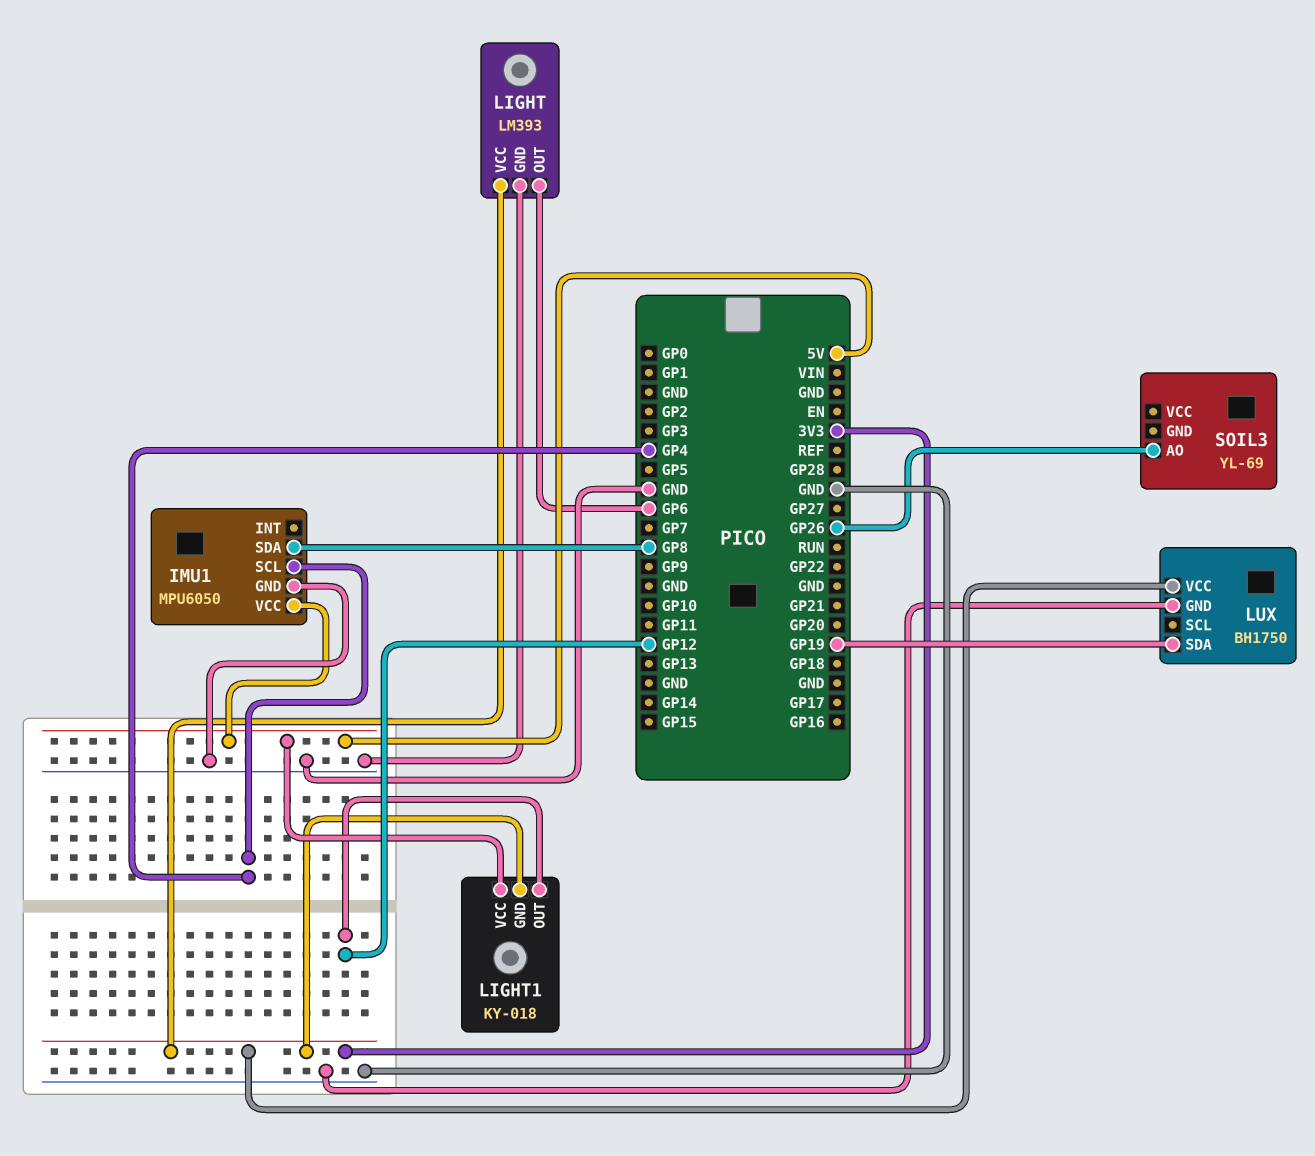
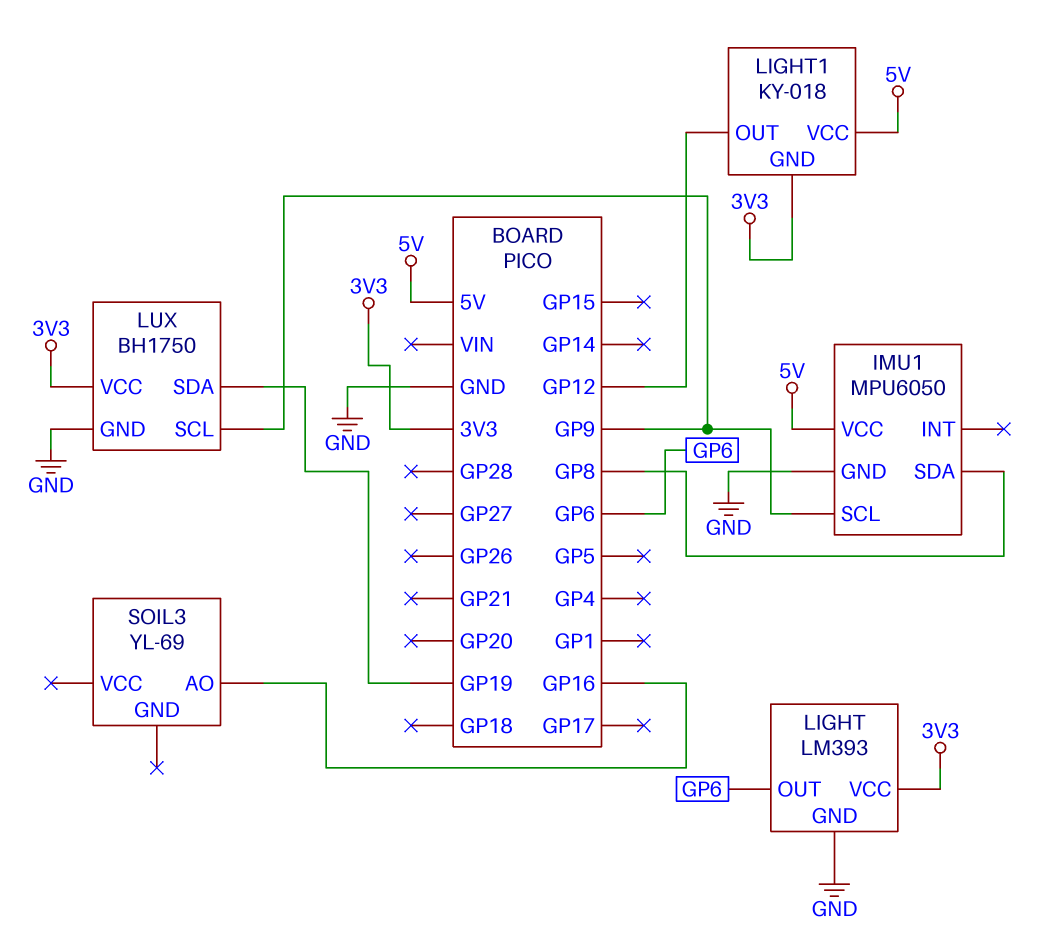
IMU1 pin SCL: GP4 -> GP9
LUX pin SCL: none -> GP9
SOIL3 pin AO: GP26 -> GP16

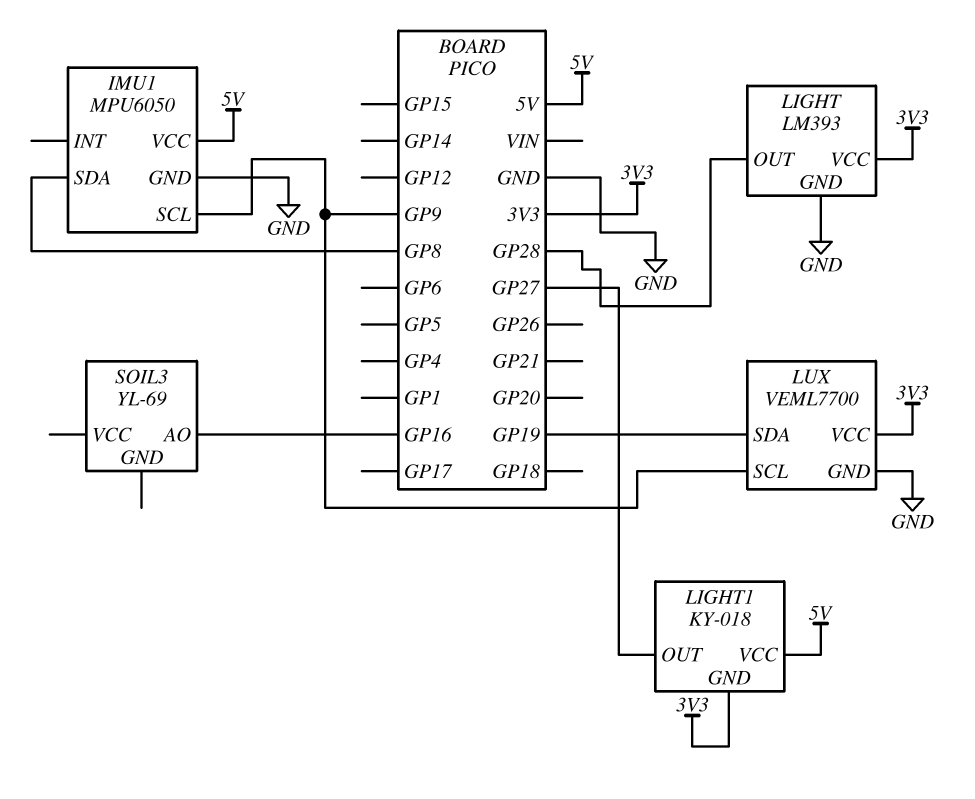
LIGHT pin OUT: GP6 -> GP28
LIGHT1 pin OUT: GP12 -> GP27
LUX: BH1750 -> VEML7700

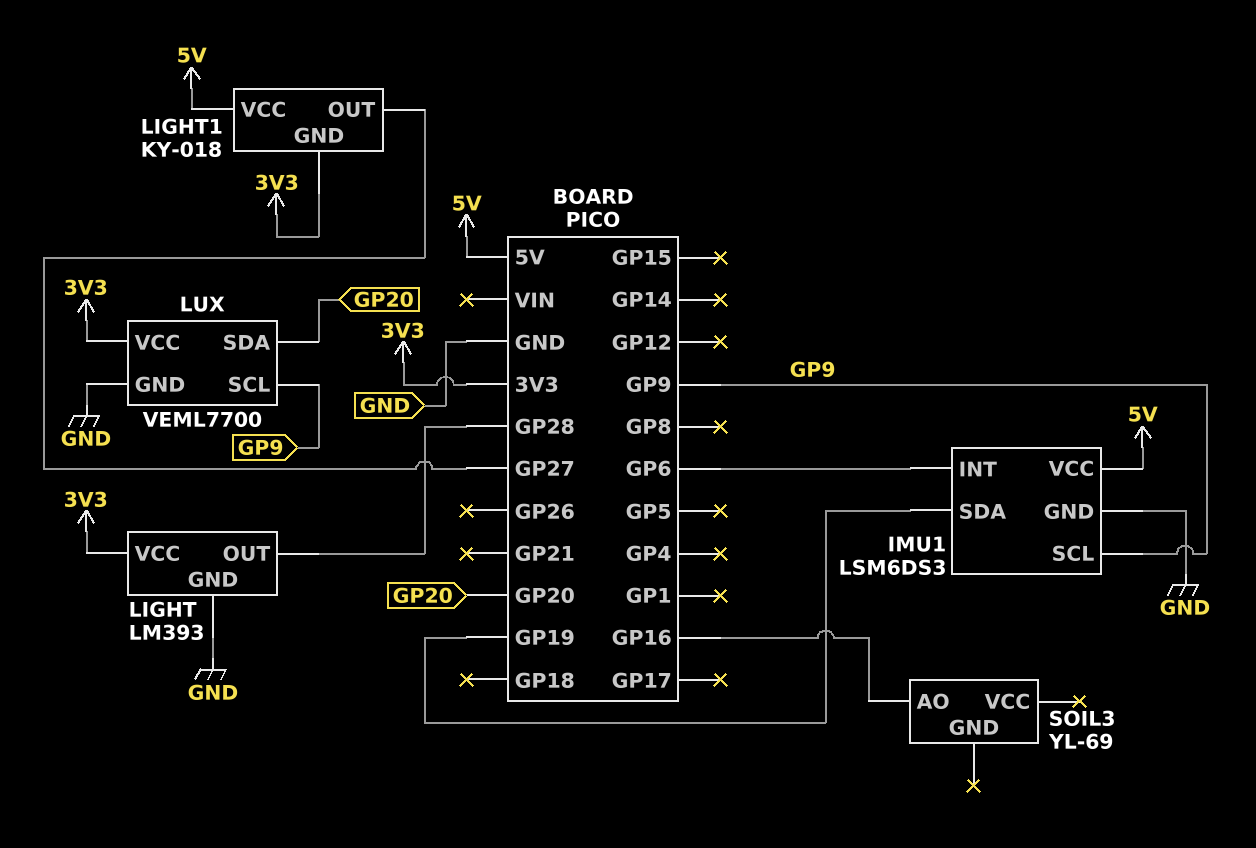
IMU1: MPU6050 -> LSM6DS3
IMU1 pin INT: none -> GP6
IMU1 pin SDA: GP8 -> GP19
LUX pin SDA: GP19 -> GP20

